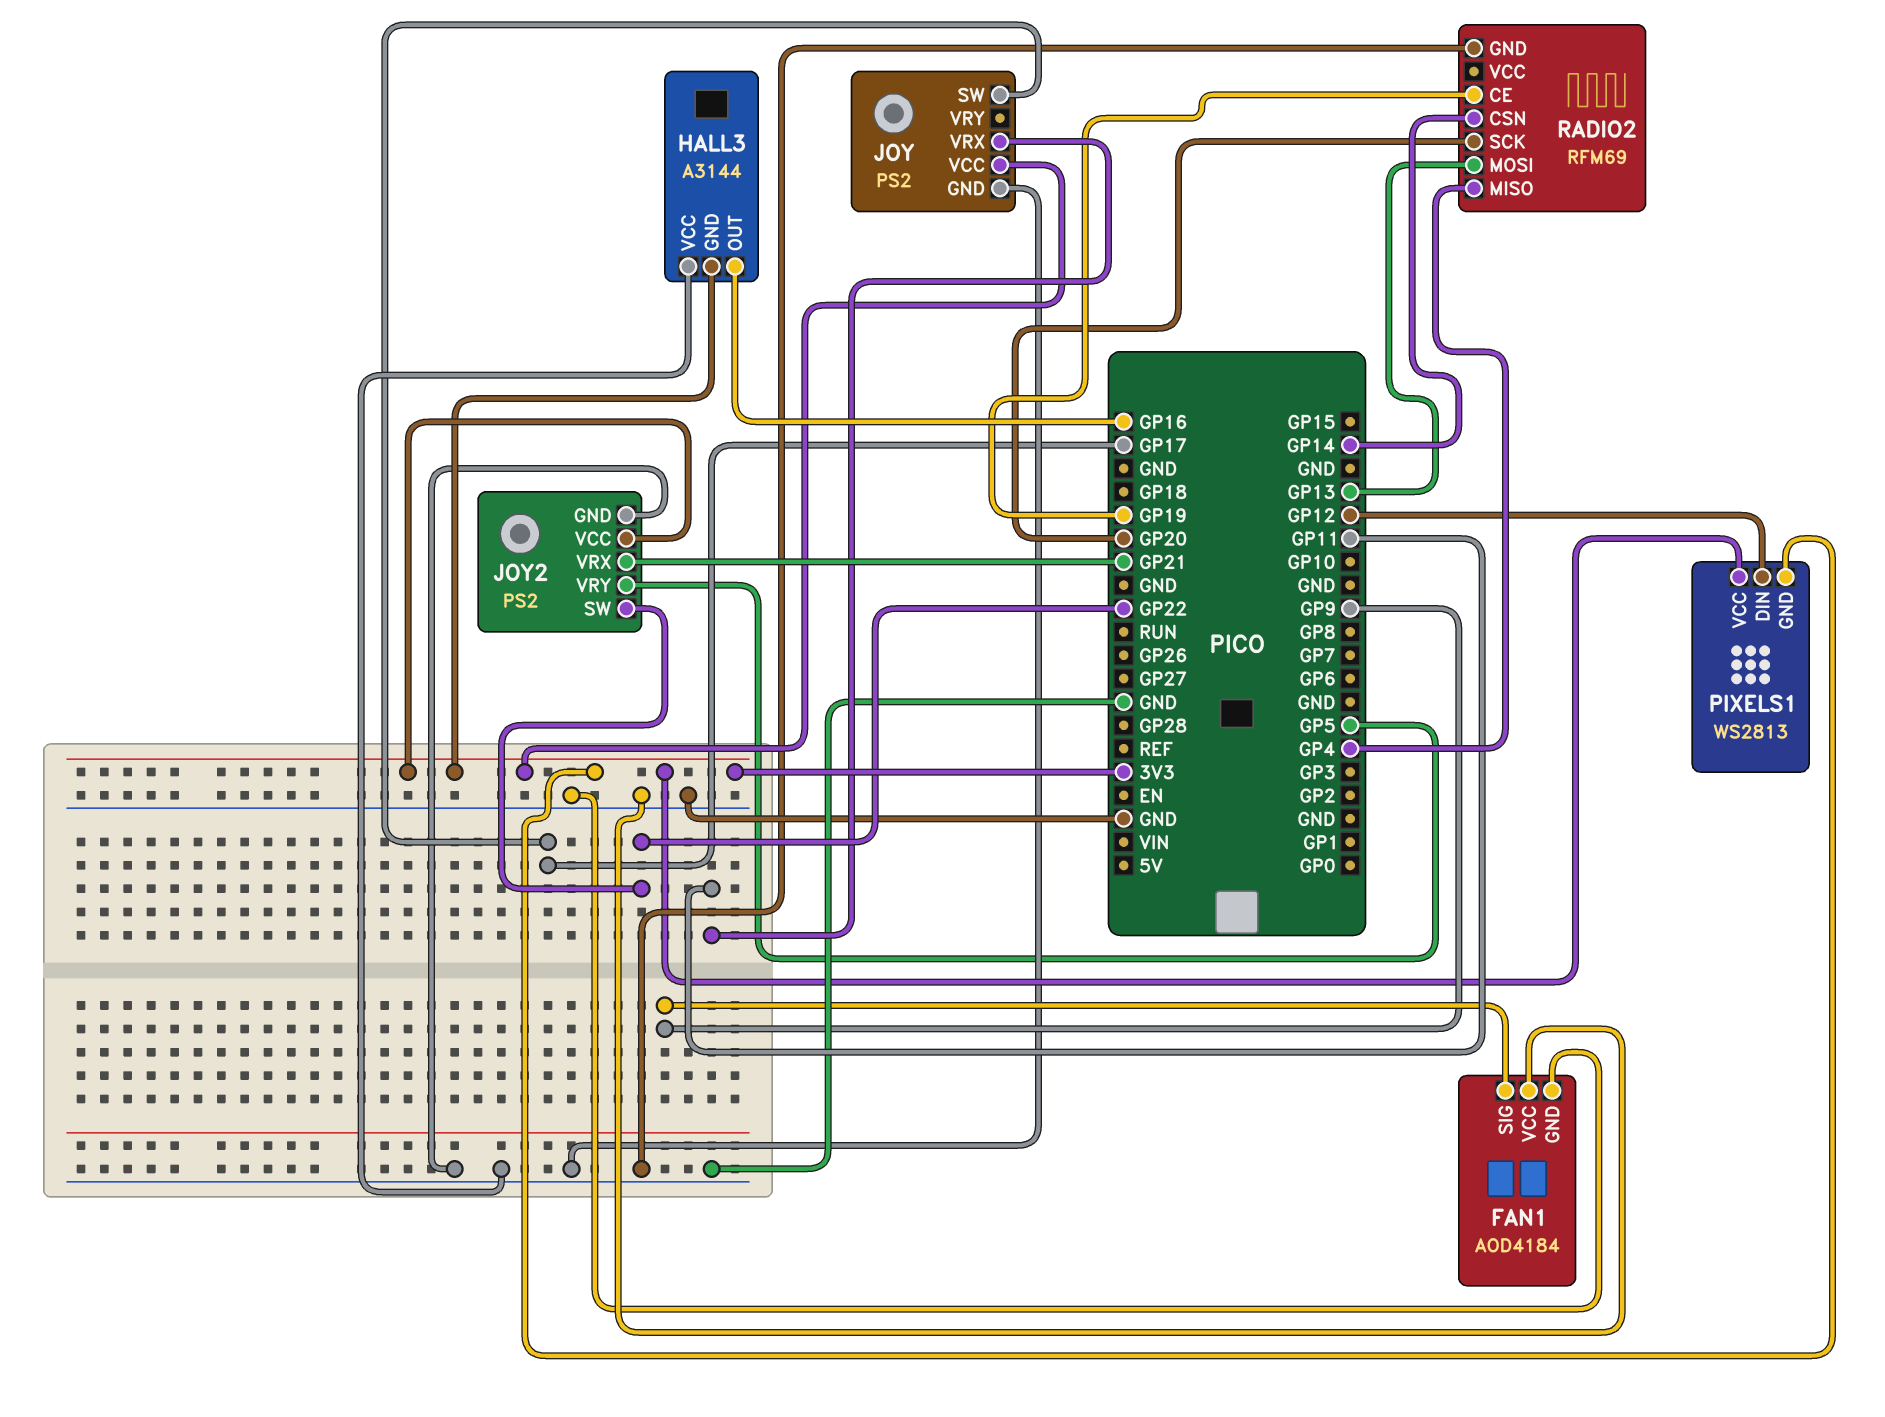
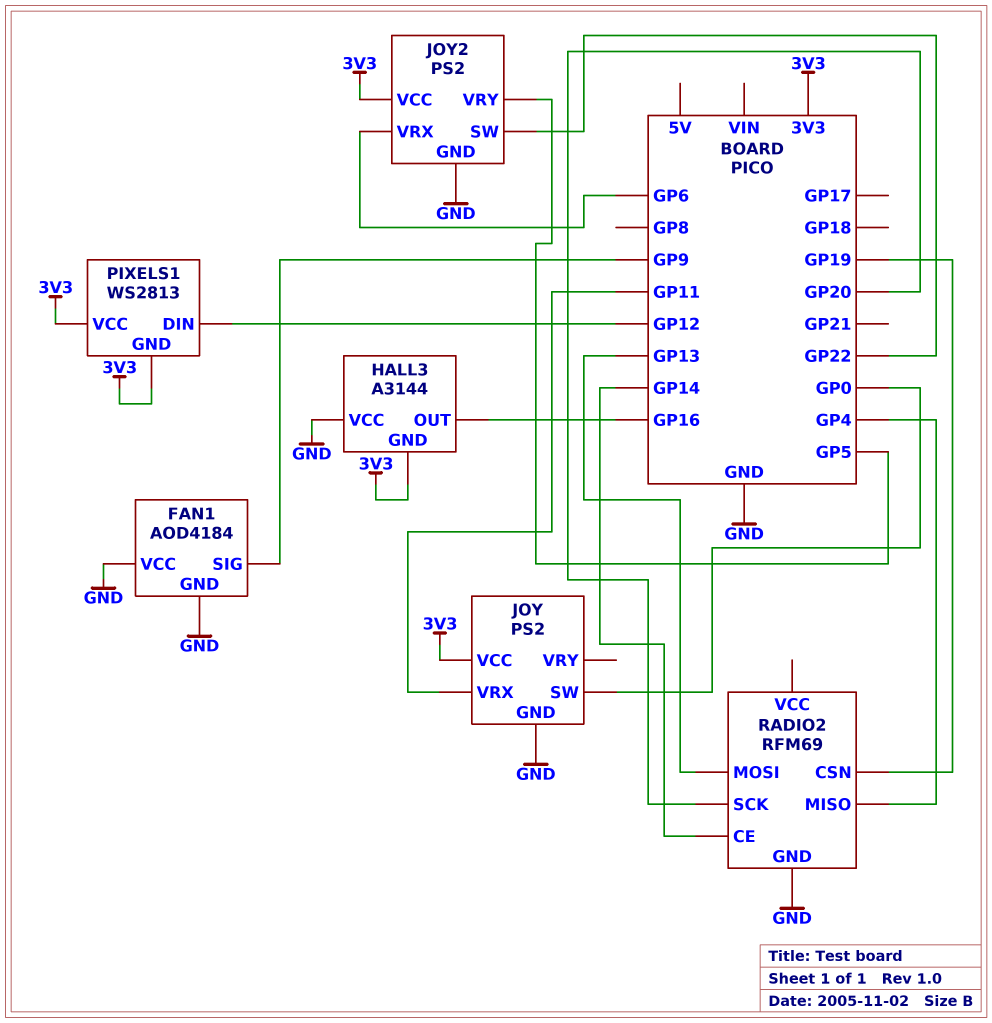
JOY pin SW: GP17 -> GP0
JOY2 pin VRX: GP21 -> GP6
RADIO2 pin CE: GP19 -> GP14
RADIO2 pin CSN: GP14 -> GP19

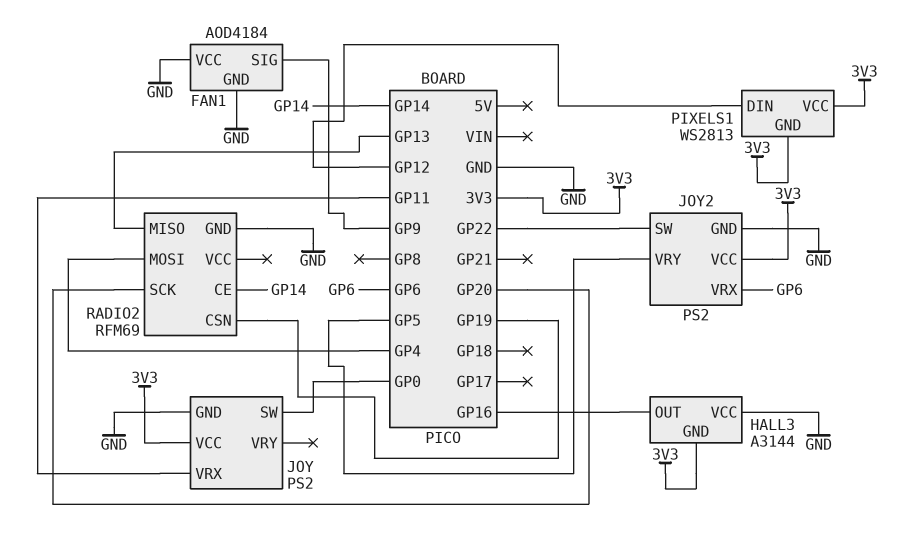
RADIO2 pin MISO: GP4 -> GP13
RADIO2 pin MOSI: GP13 -> GP4

